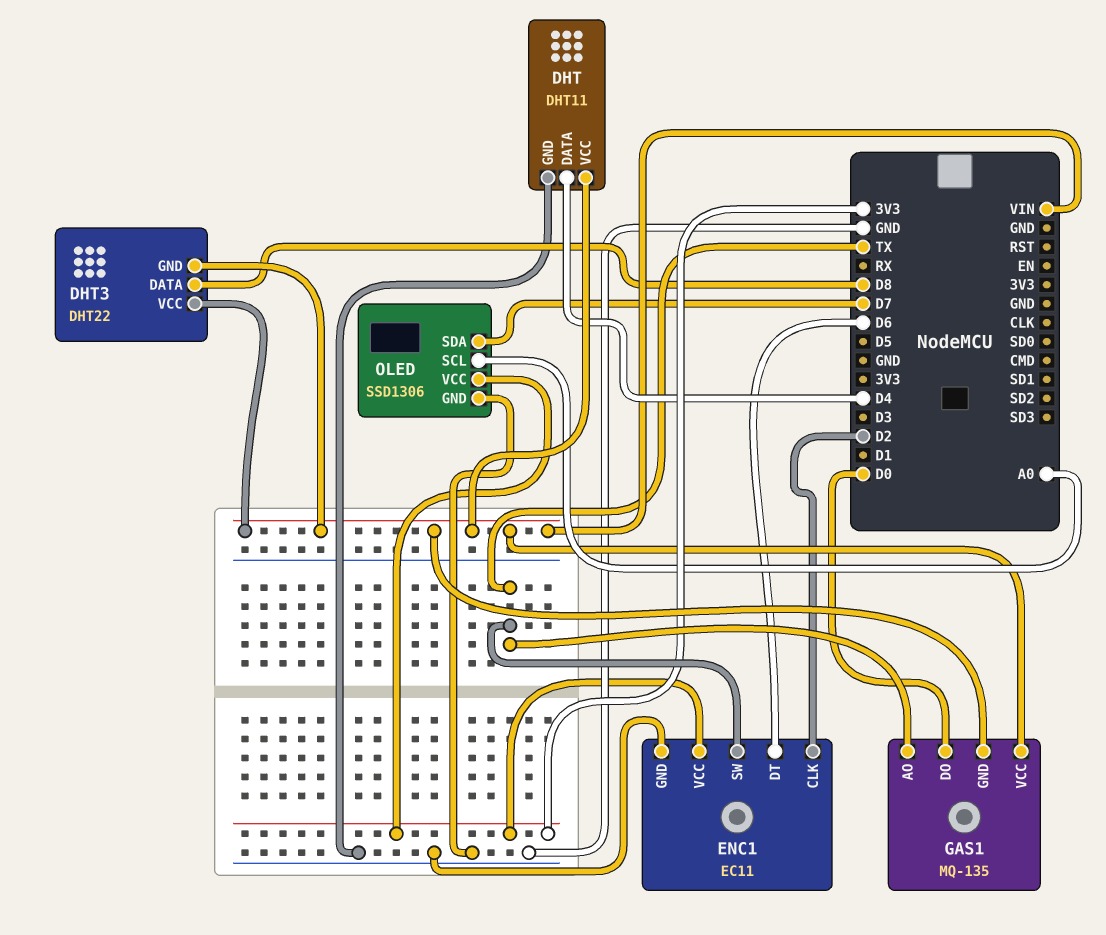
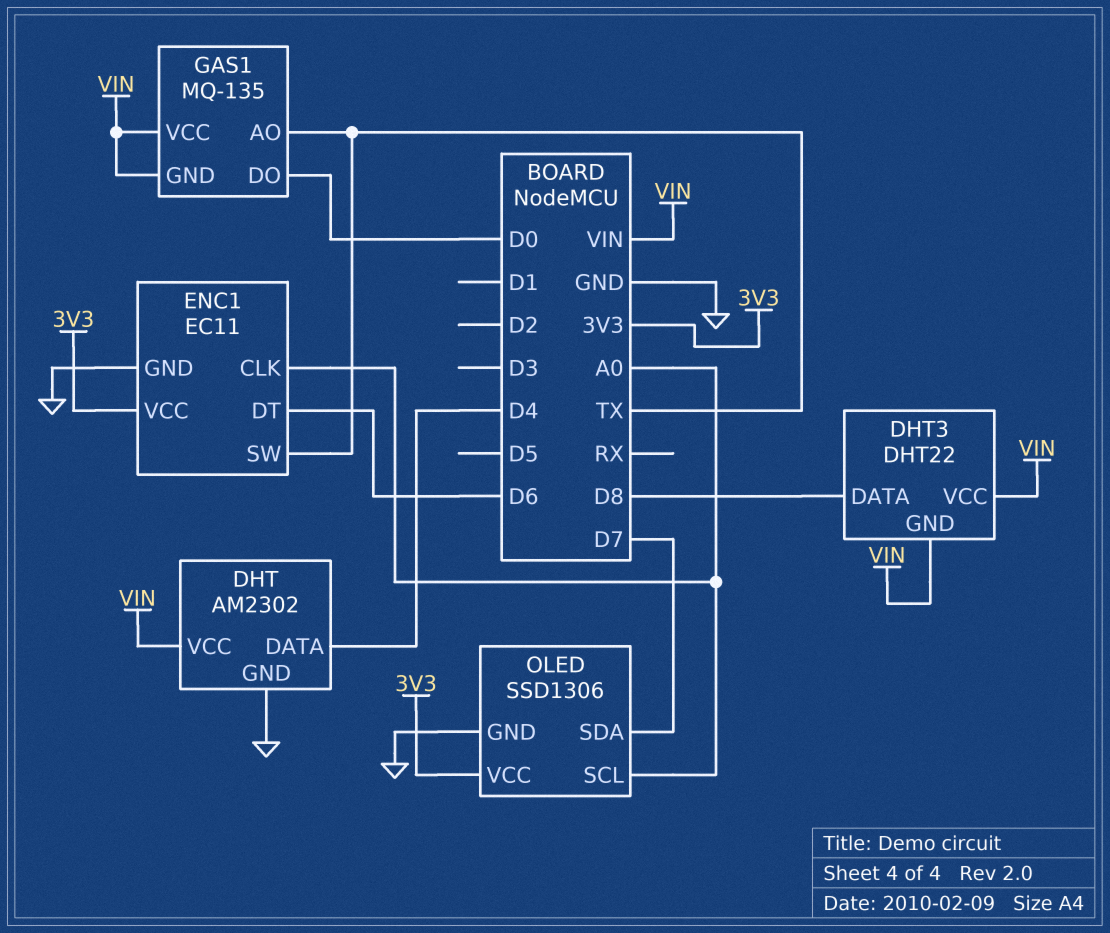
DHT: DHT11 -> AM2302
ENC1 pin CLK: D2 -> A0

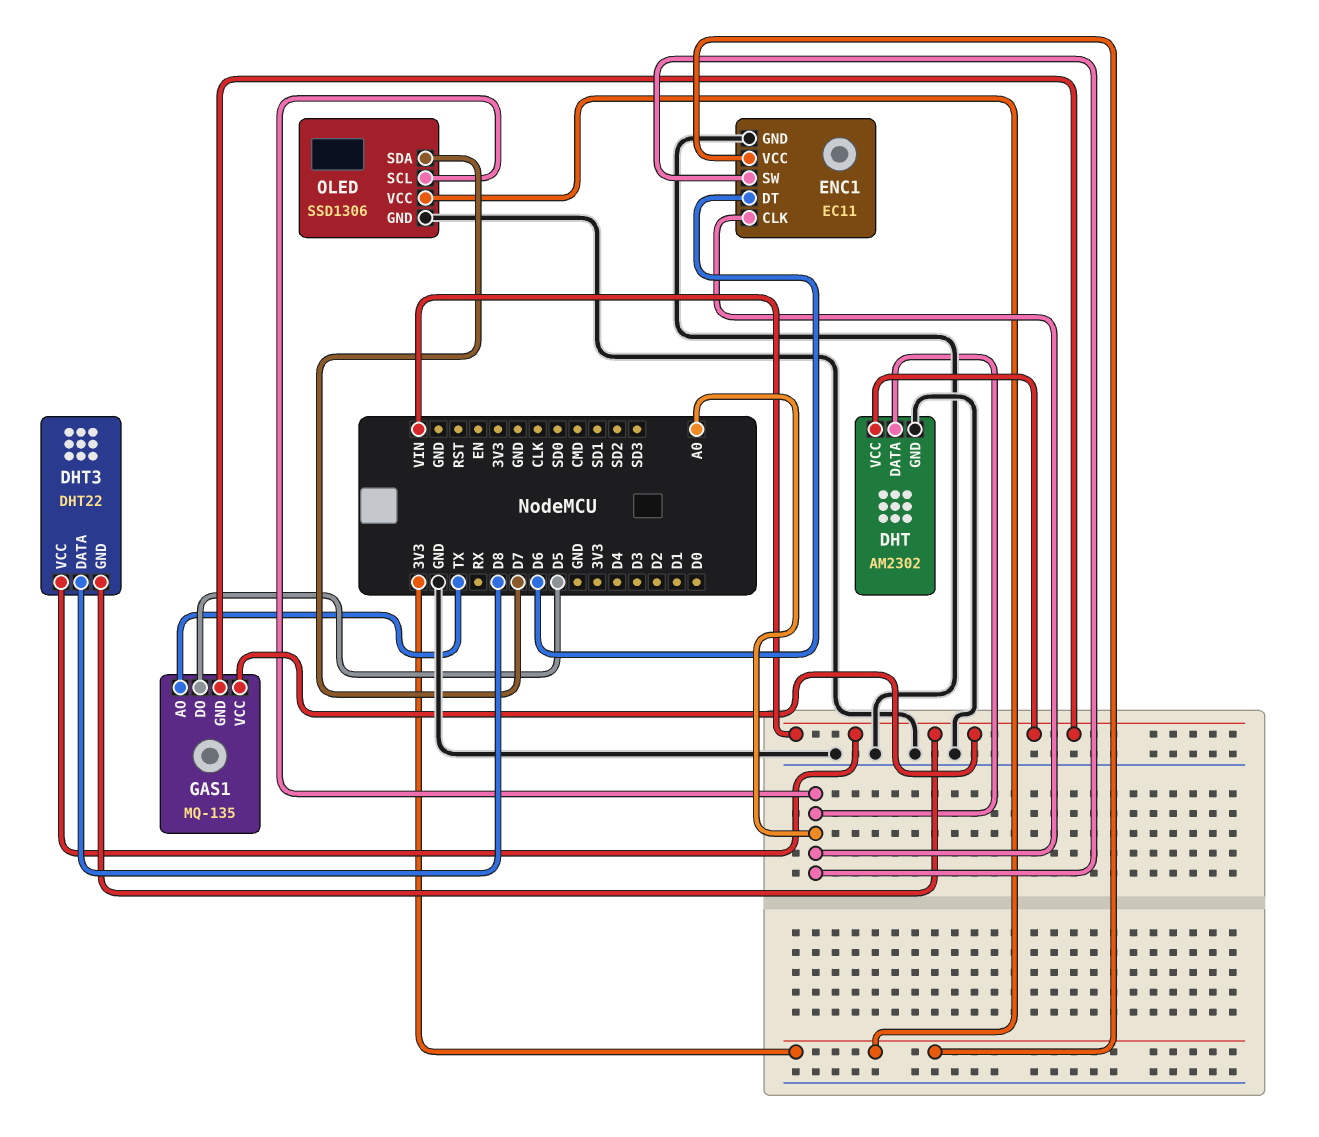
DHT pin DATA: D4 -> A0
ENC1 pin SW: TX -> A0
GAS1 pin DO: D0 -> D5

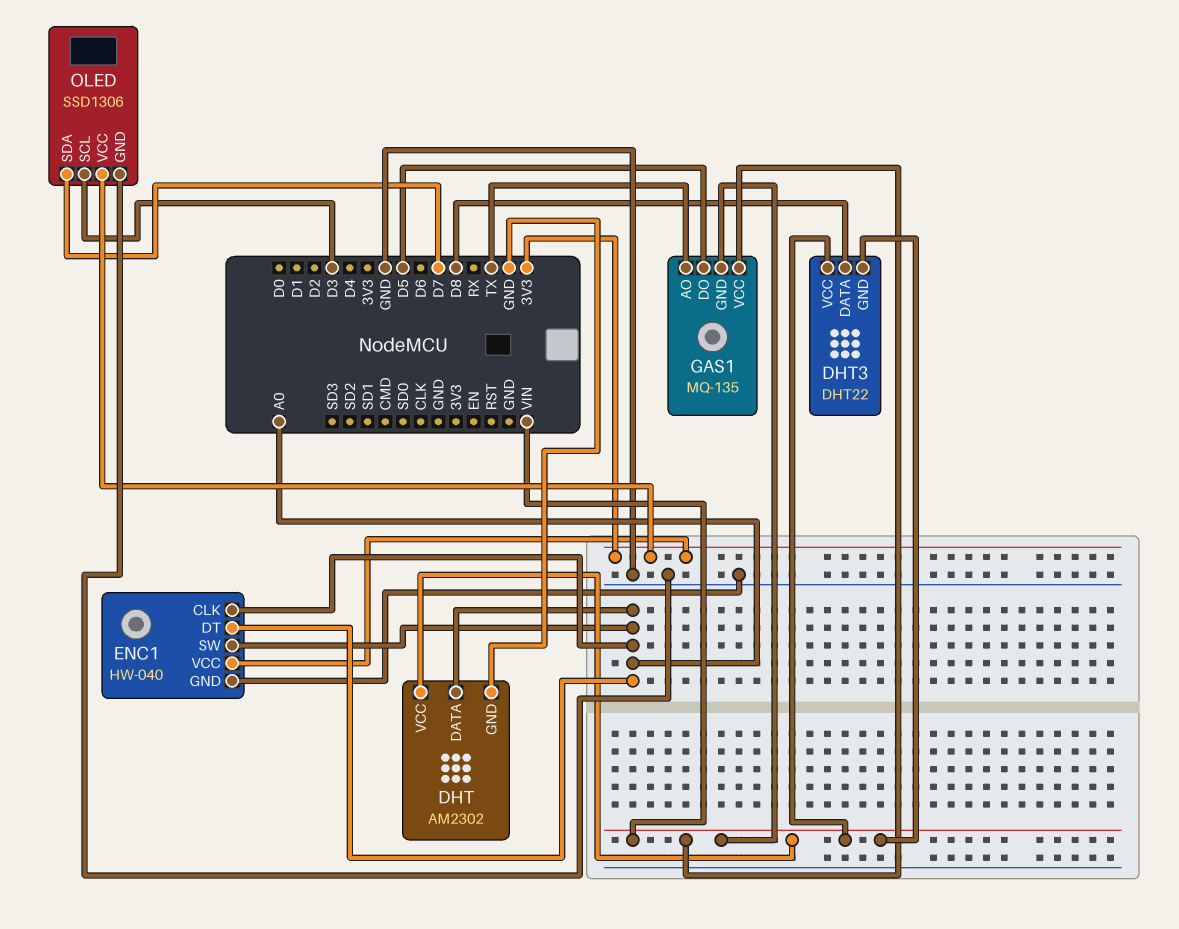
ENC1: EC11 -> HW-040
ENC1 pin DT: D6 -> A0
OLED pin SCL: A0 -> D3

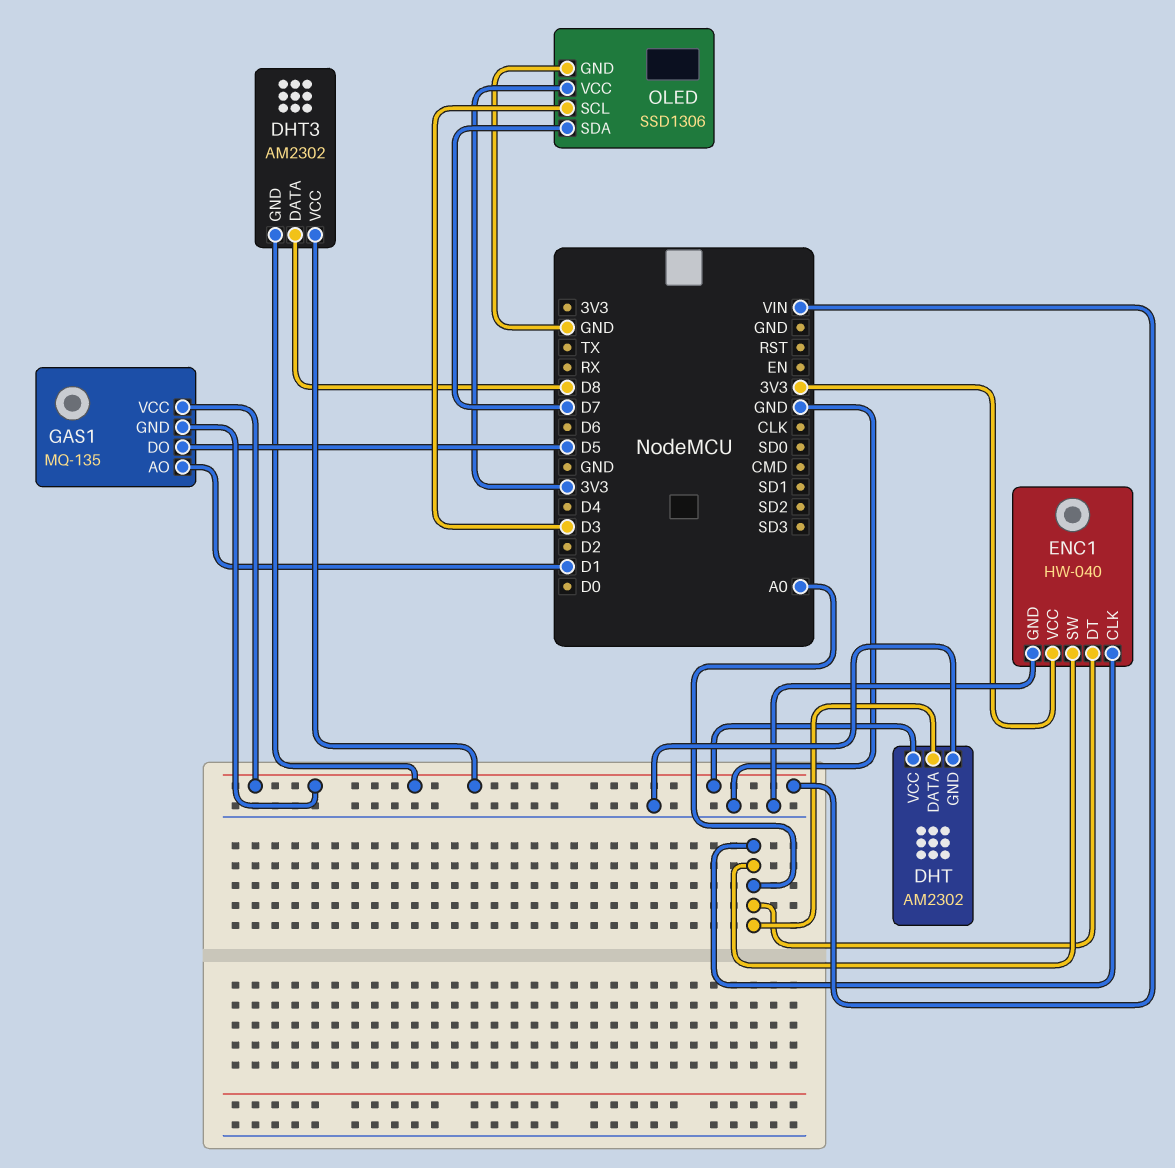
DHT3: DHT22 -> AM2302
GAS1 pin AO: TX -> D1

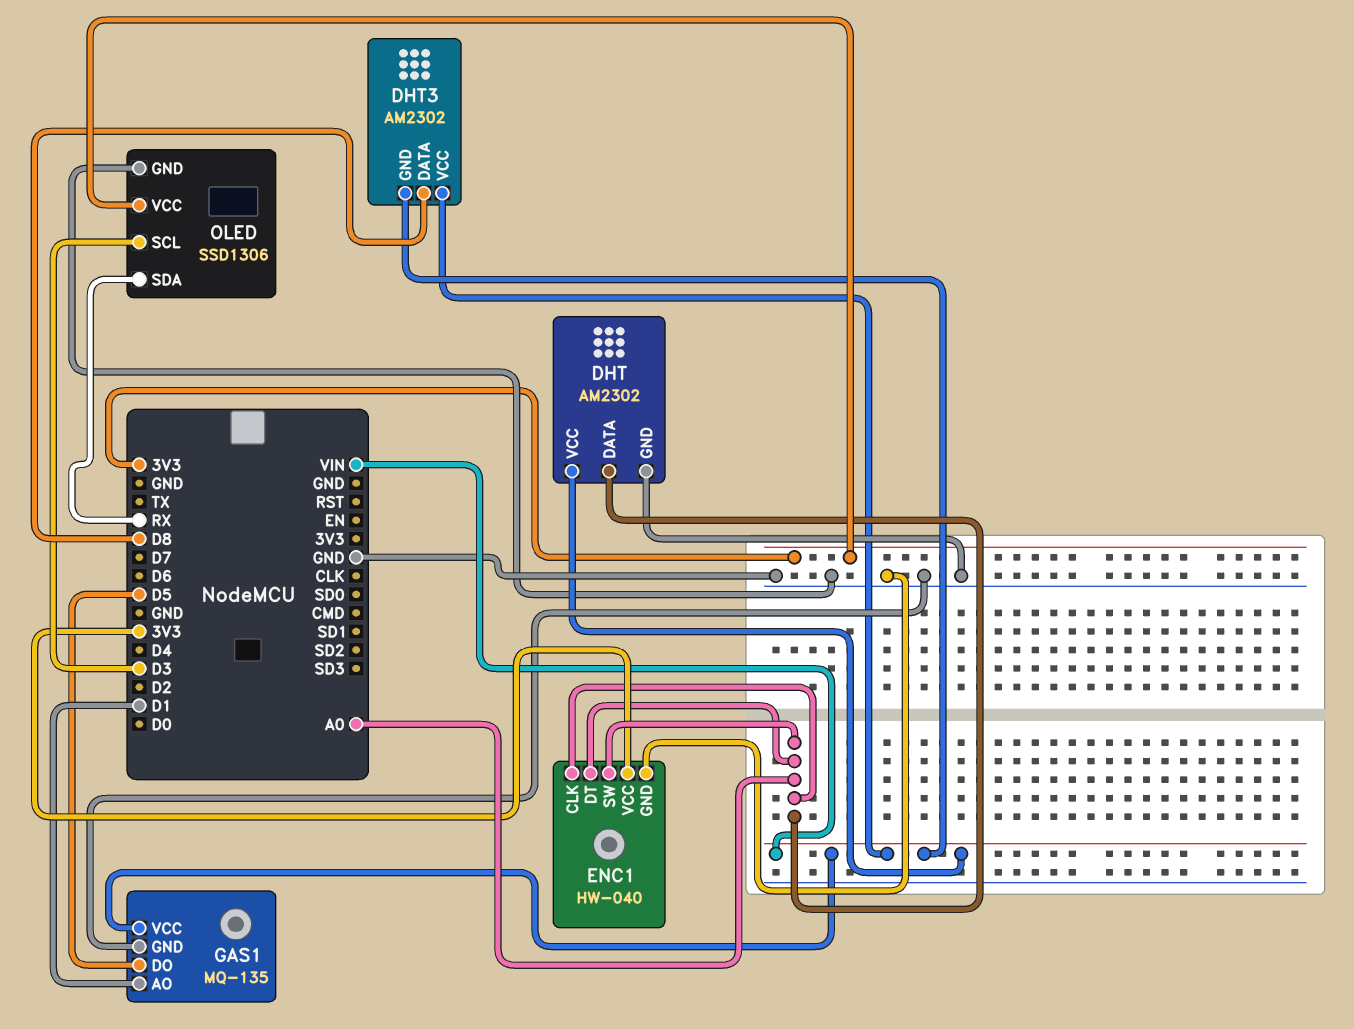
GAS1 pin GND: VIN -> GND
OLED pin SDA: D7 -> RX

